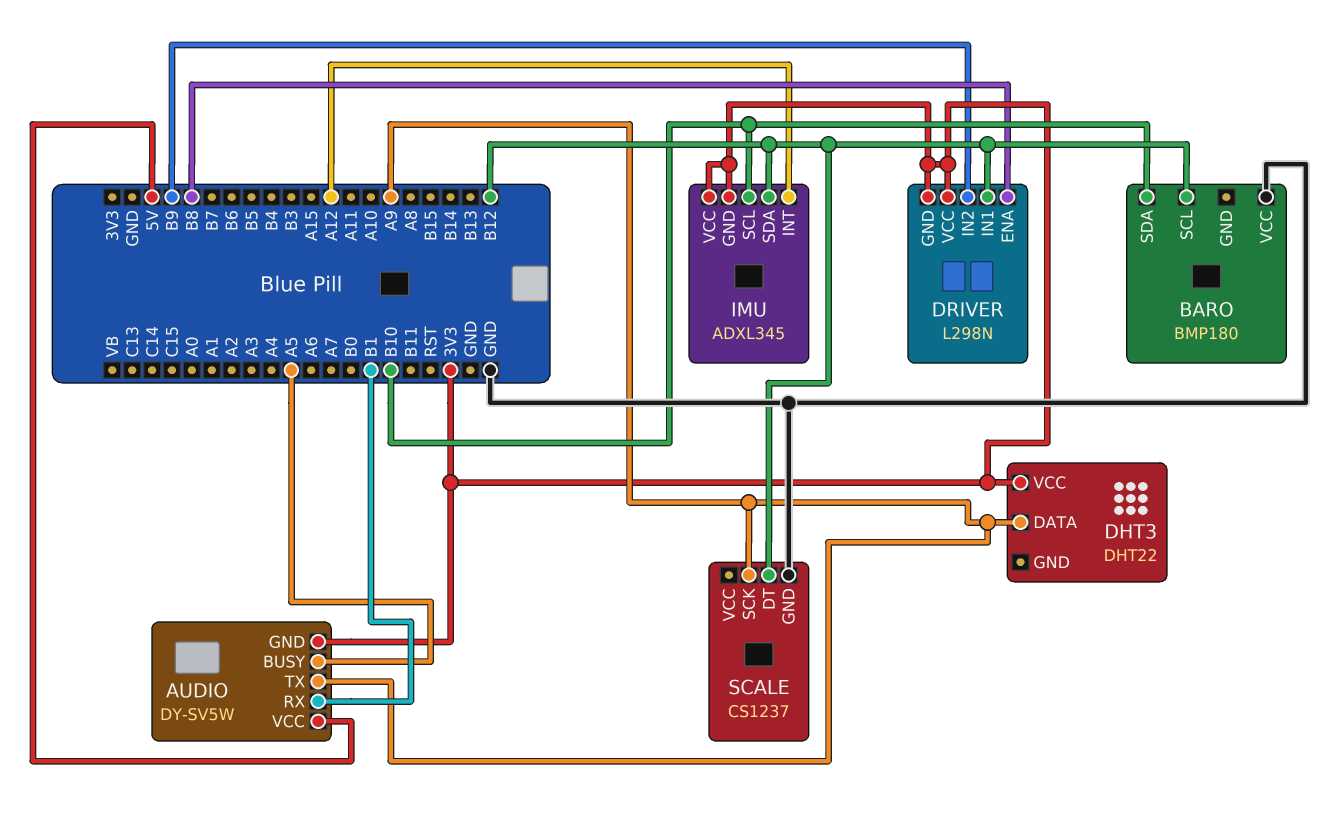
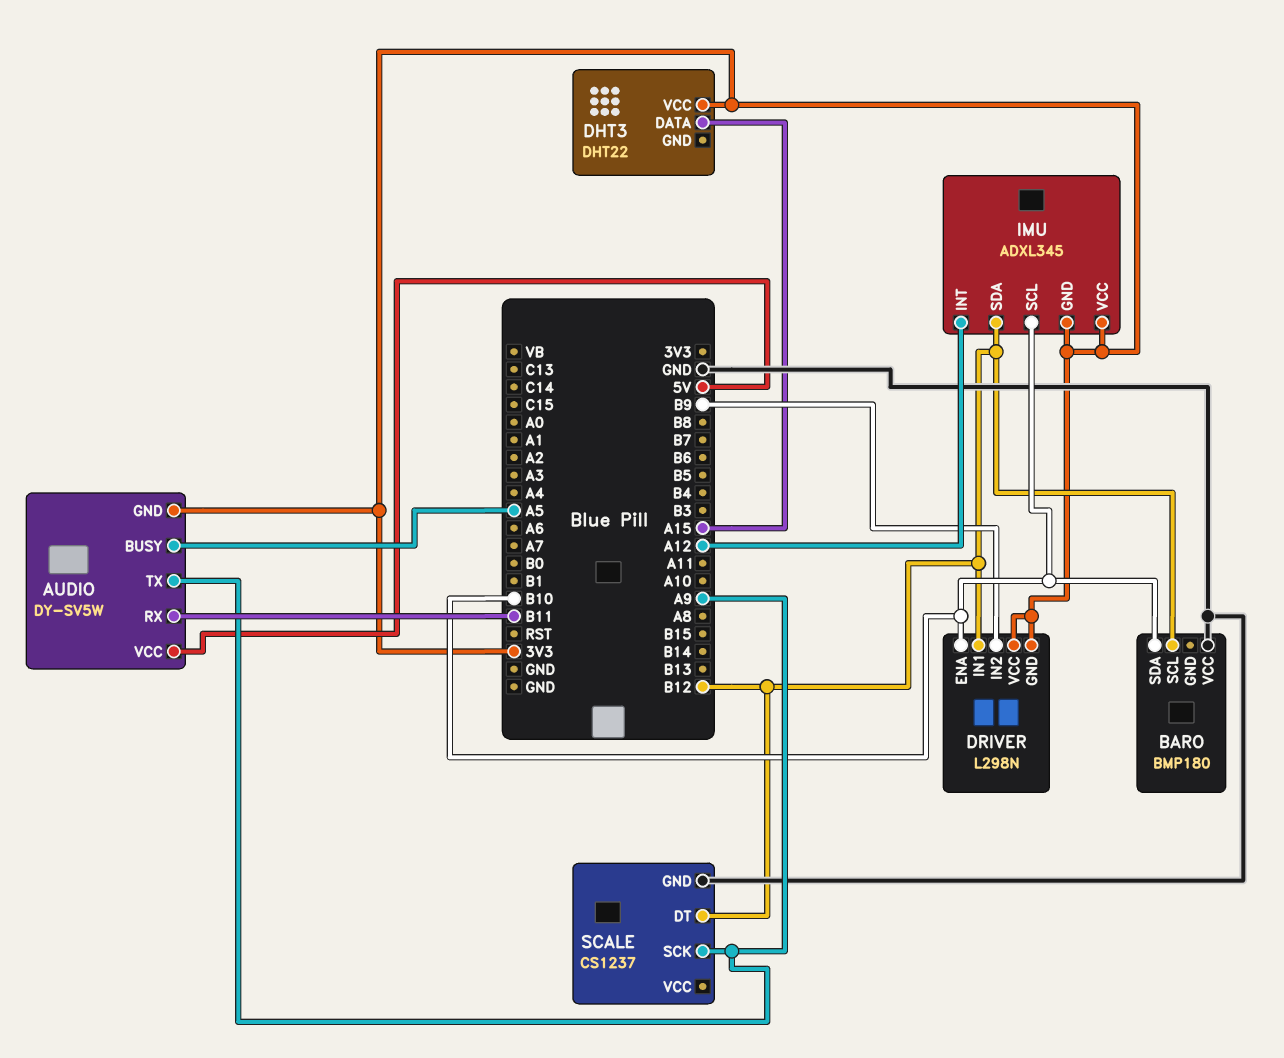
AUDIO pin RX: B1 -> B11
DHT3 pin DATA: A9 -> A15
DRIVER pin ENA: B8 -> B10

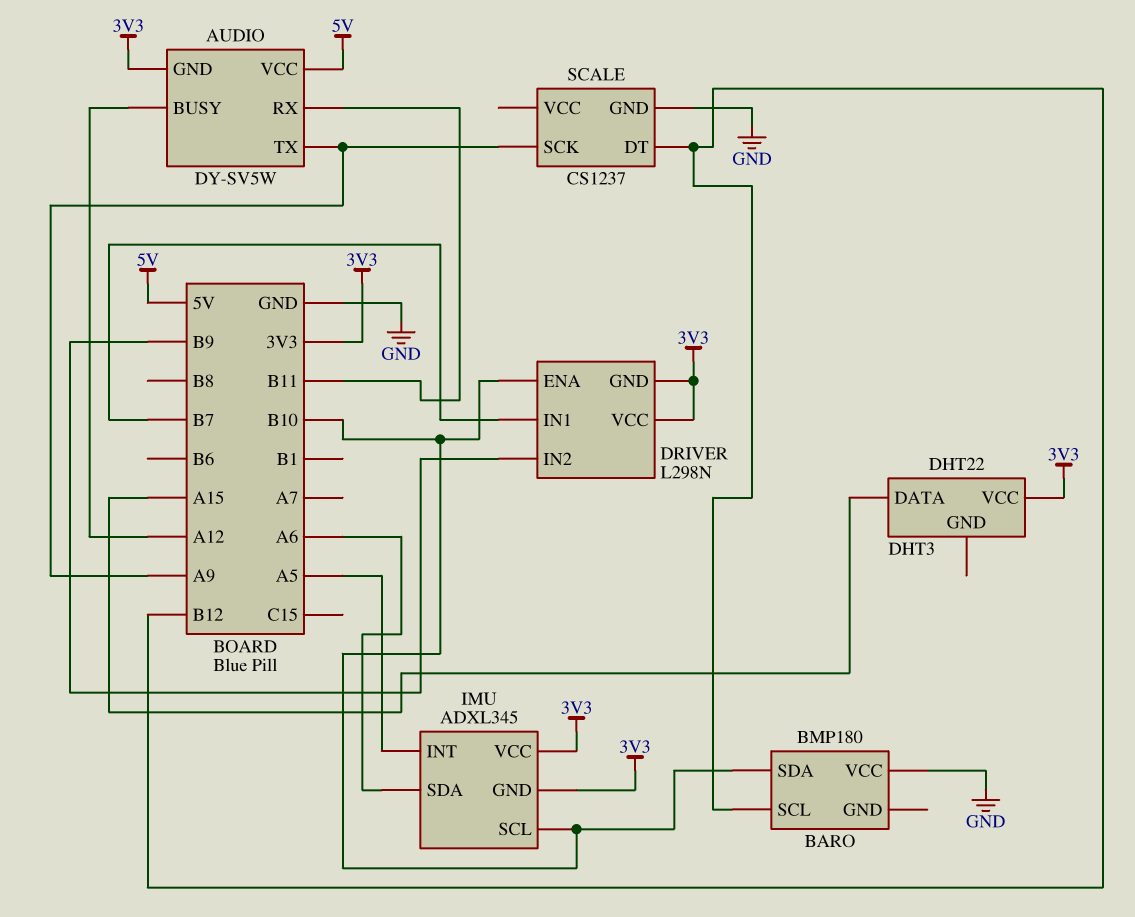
AUDIO pin BUSY: A5 -> A12
DRIVER pin IN1: B12 -> B7
IMU pin INT: A12 -> A5
IMU pin SDA: B12 -> A6

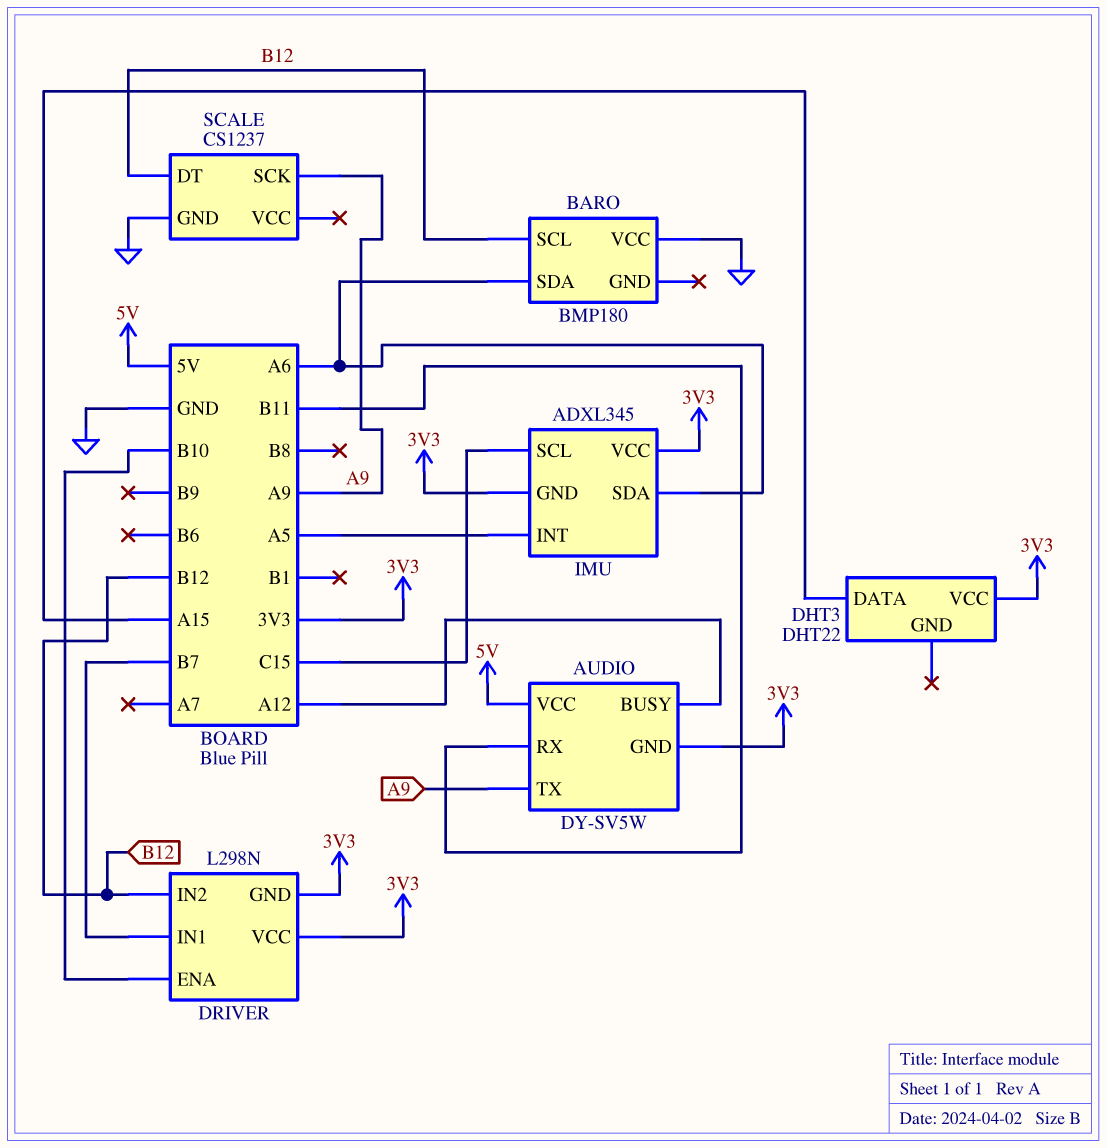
BARO pin SDA: B10 -> A6
DRIVER pin IN2: B9 -> B12
IMU pin SCL: B10 -> C15

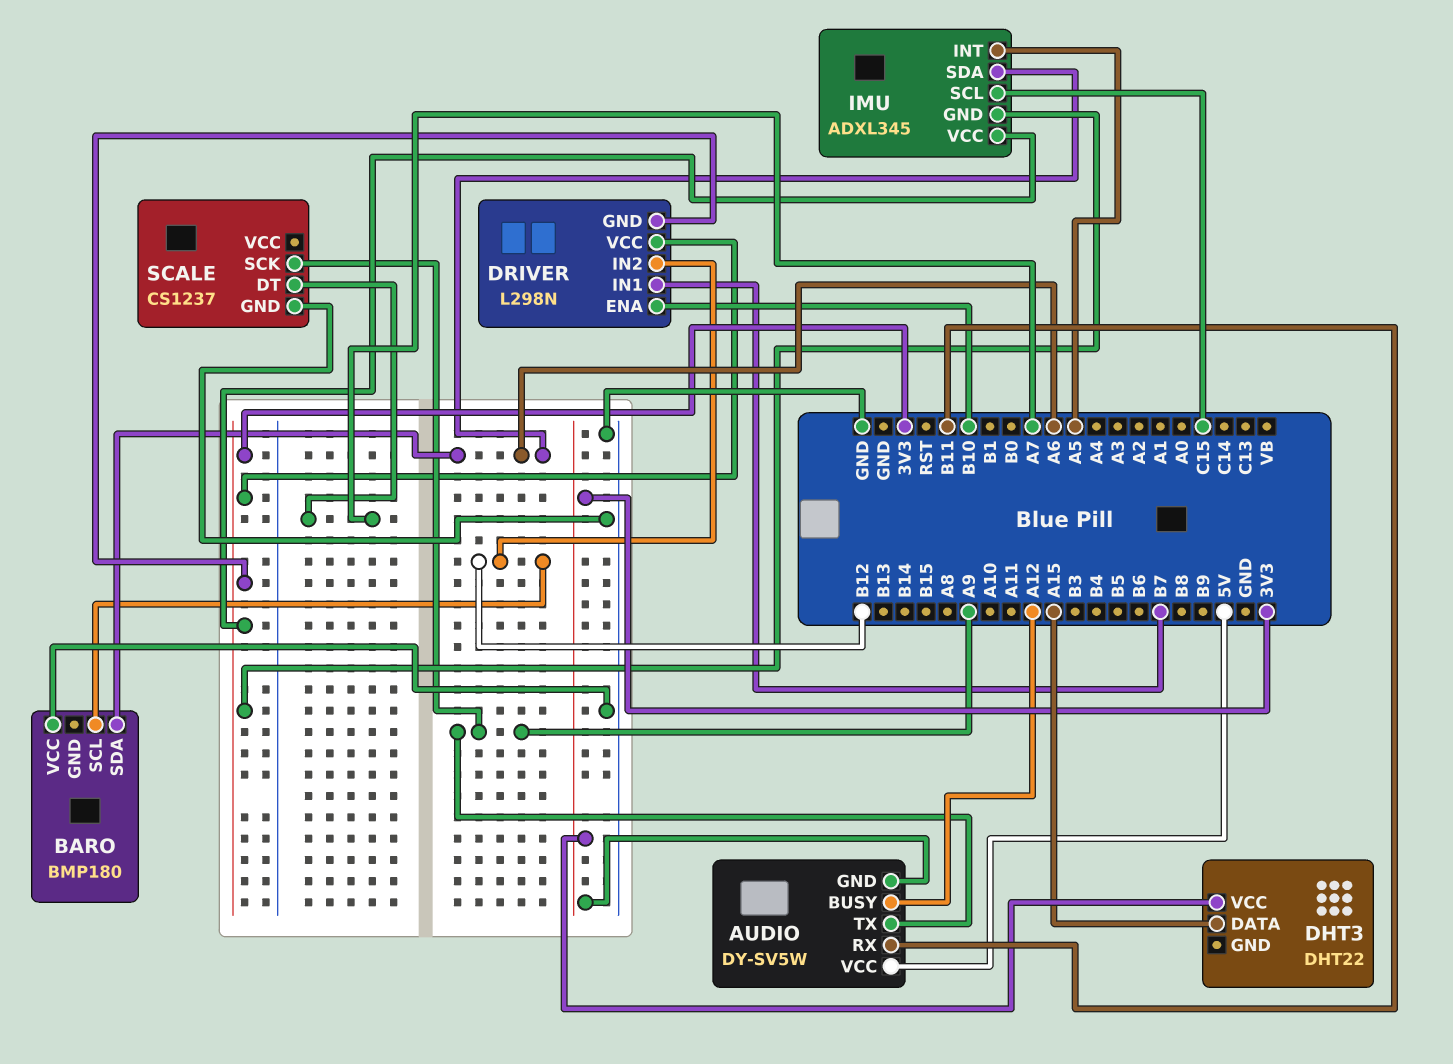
SCALE pin DT: B12 -> A7

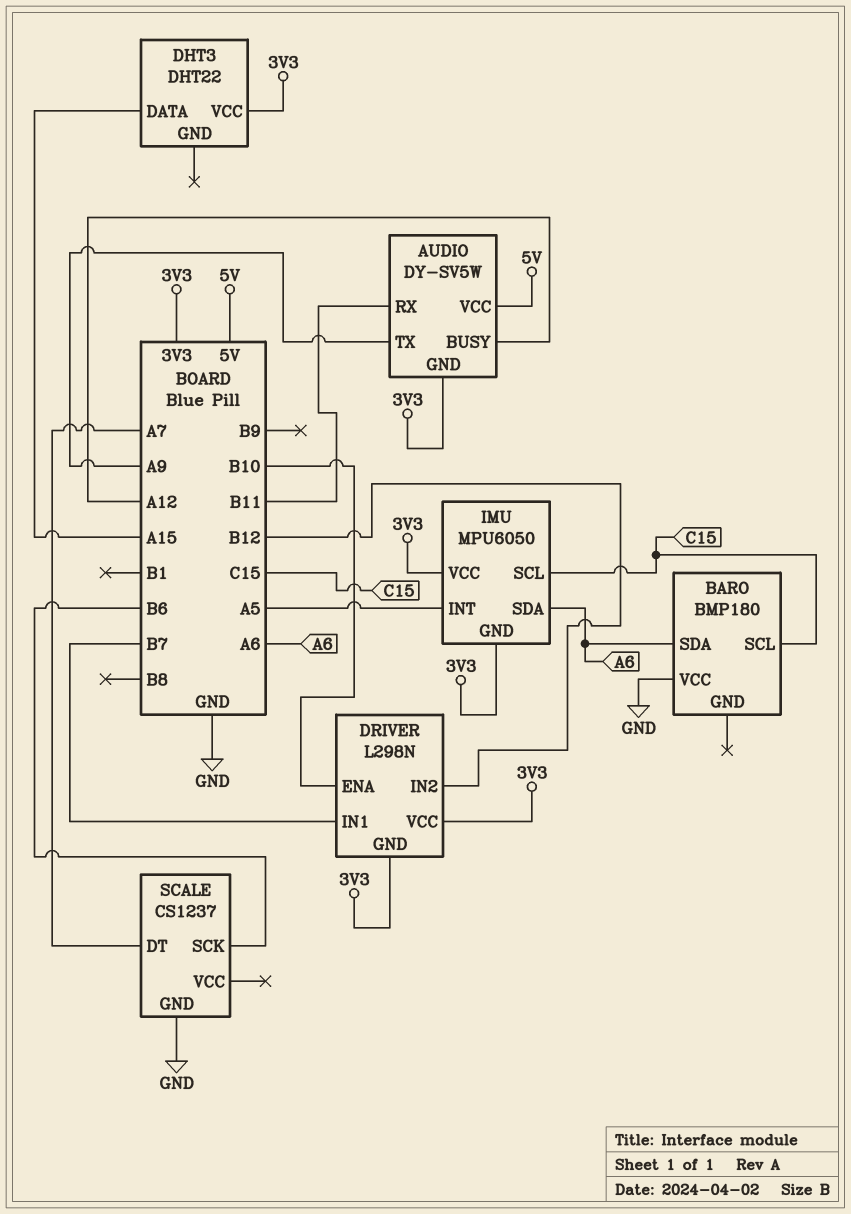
BARO pin SCL: B12 -> C15
IMU: ADXL345 -> MPU6050
SCALE pin SCK: A9 -> B6

